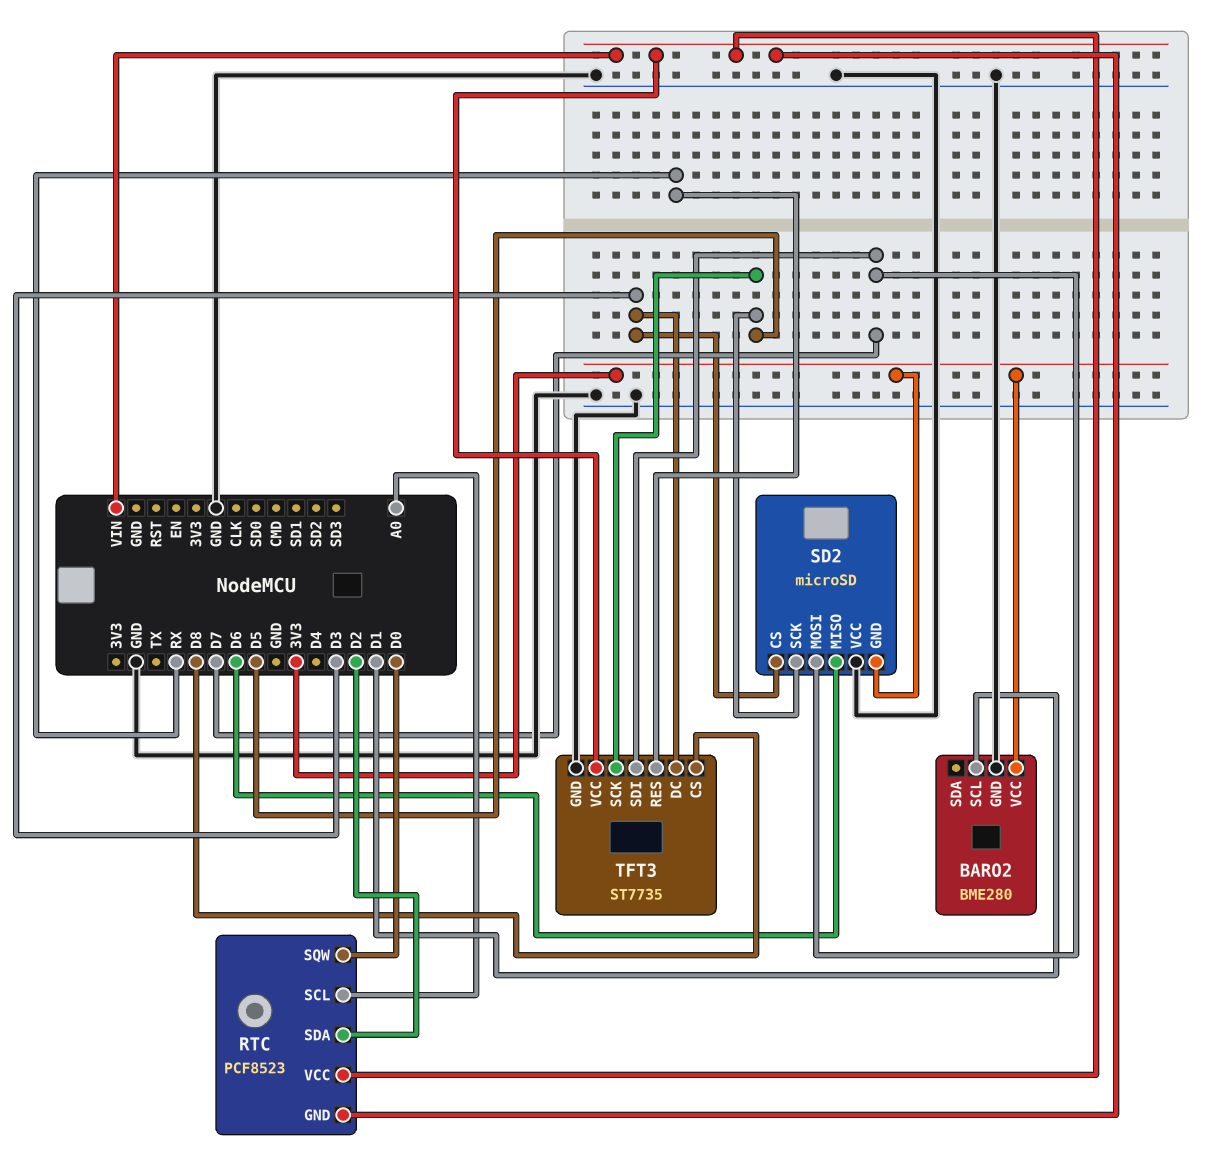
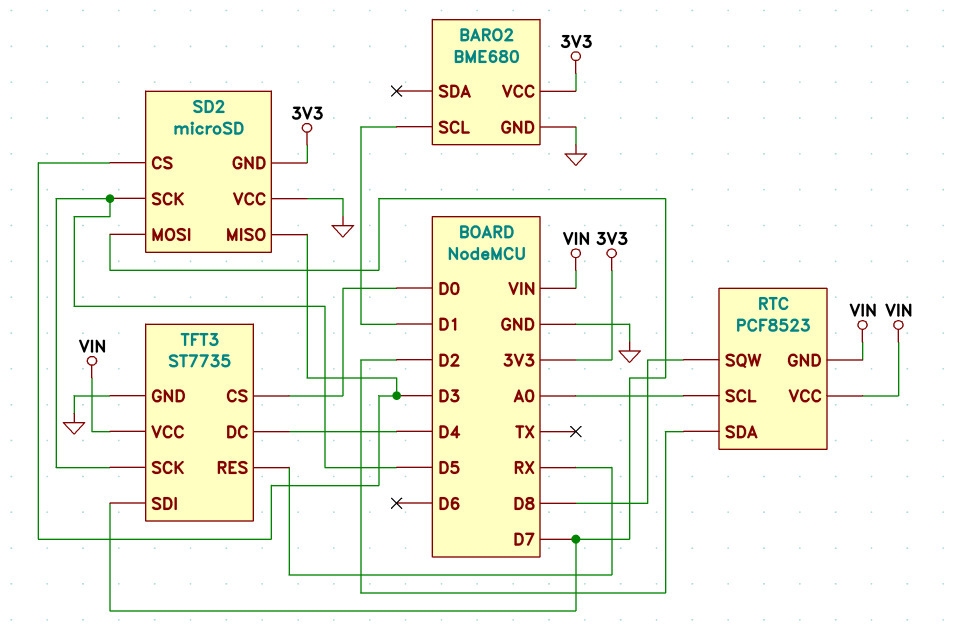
BARO2: BME280 -> BME680
RTC pin SQW: D0 -> D8
SD2 pin MISO: D6 -> D3
TFT3 pin CS: D8 -> D0
TFT3 pin DC: D3 -> D4

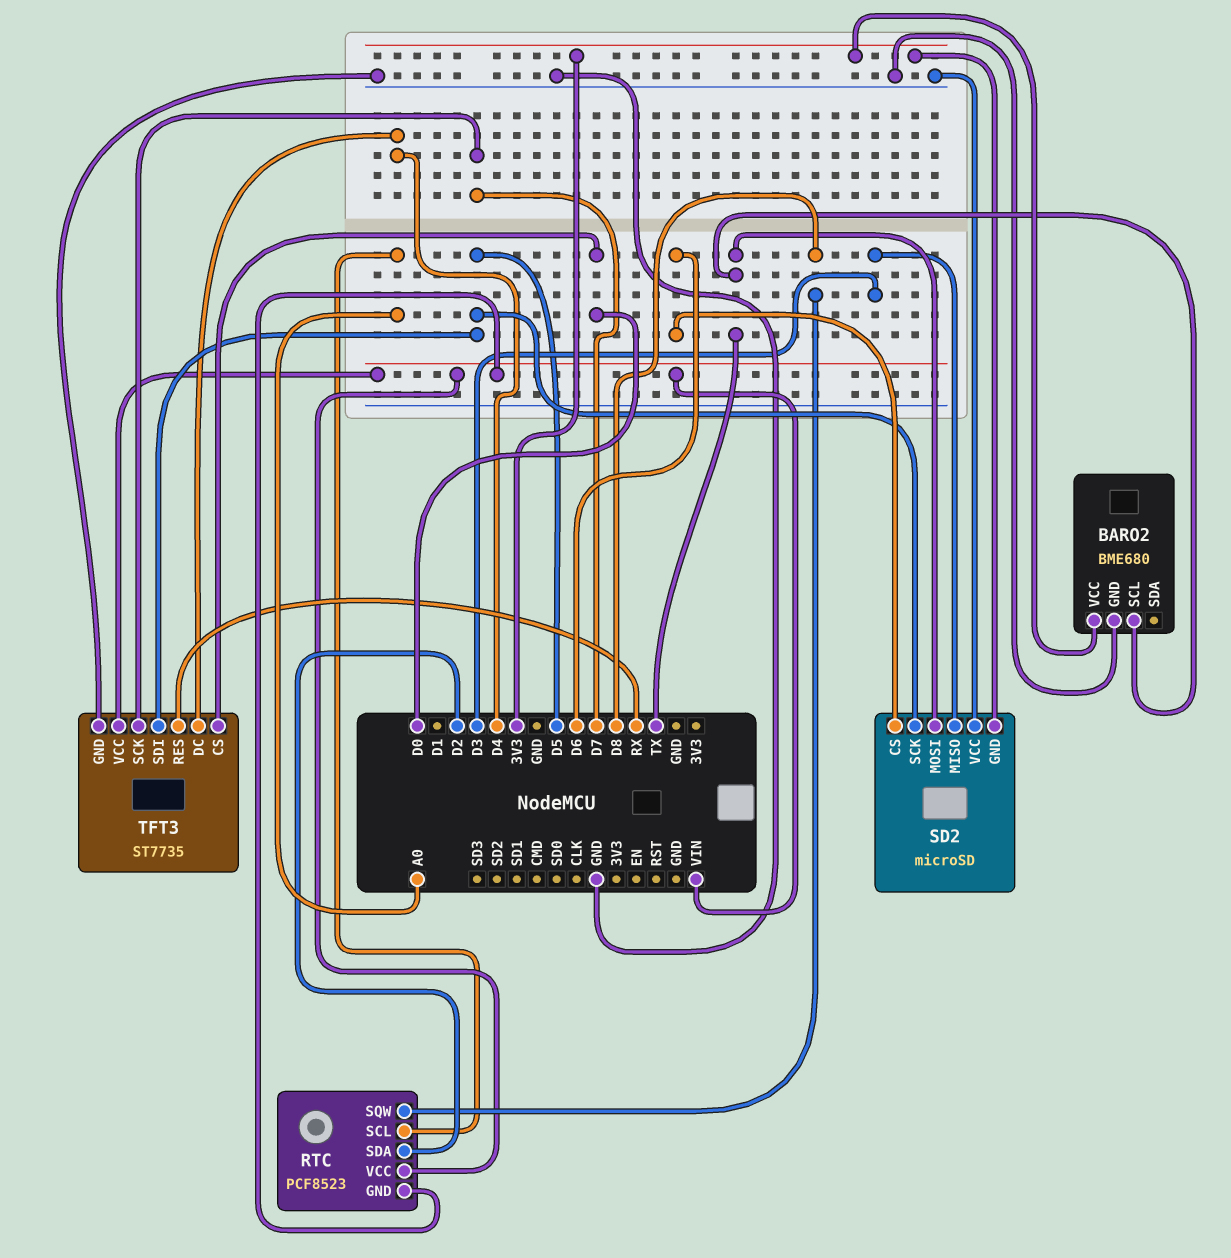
BARO2 pin SCL: D1 -> TX
SD2 pin CS: D3 -> D6
SD2 pin MOSI: D7 -> TX
TFT3 pin SCK: D5 -> D7
TFT3 pin SDI: D7 -> D5

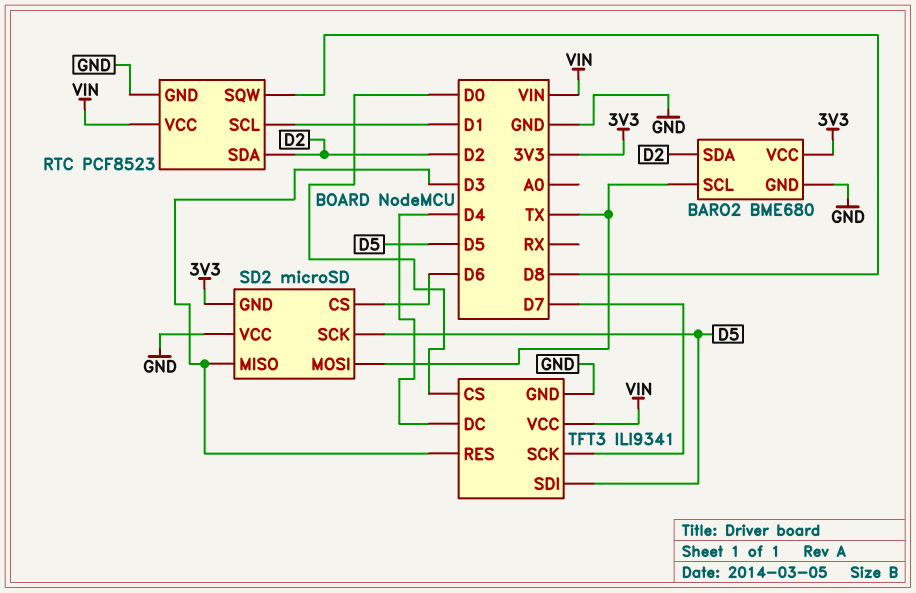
BARO2 pin SDA: none -> D2
RTC pin GND: VIN -> GND
RTC pin SCL: A0 -> D1
TFT3: ST7735 -> ILI9341
TFT3 pin RES: RX -> D3

